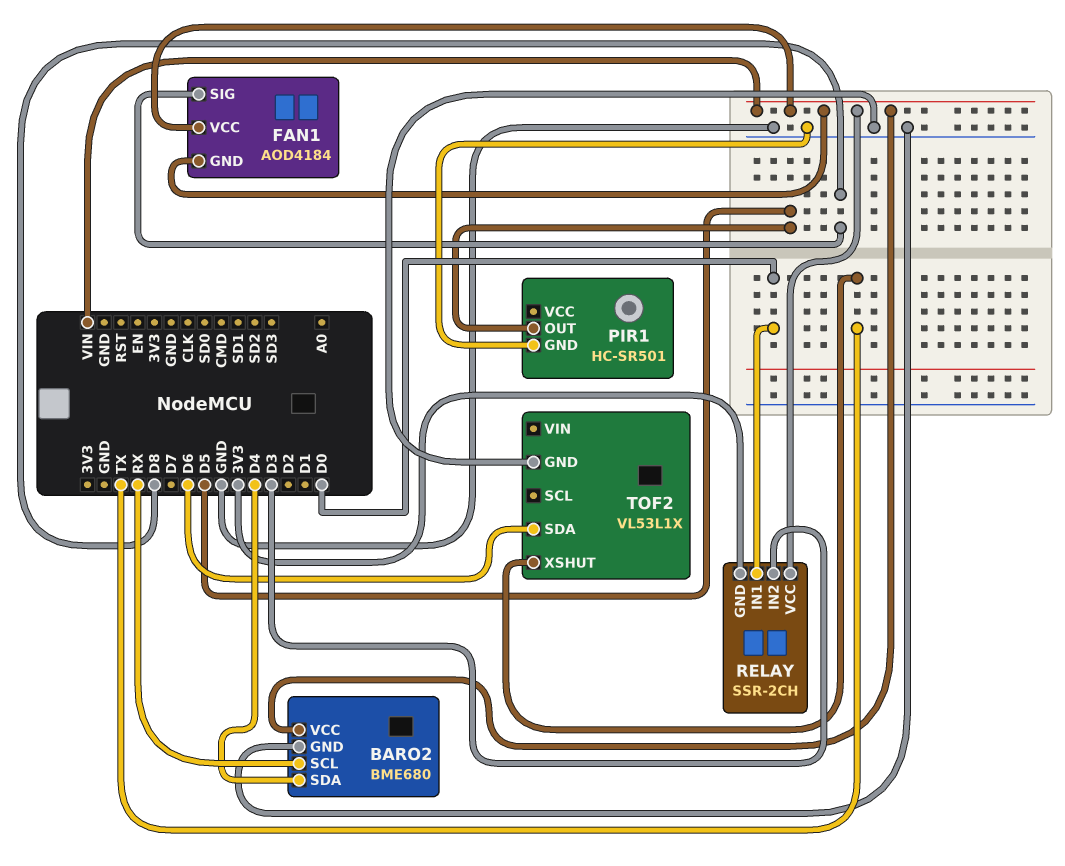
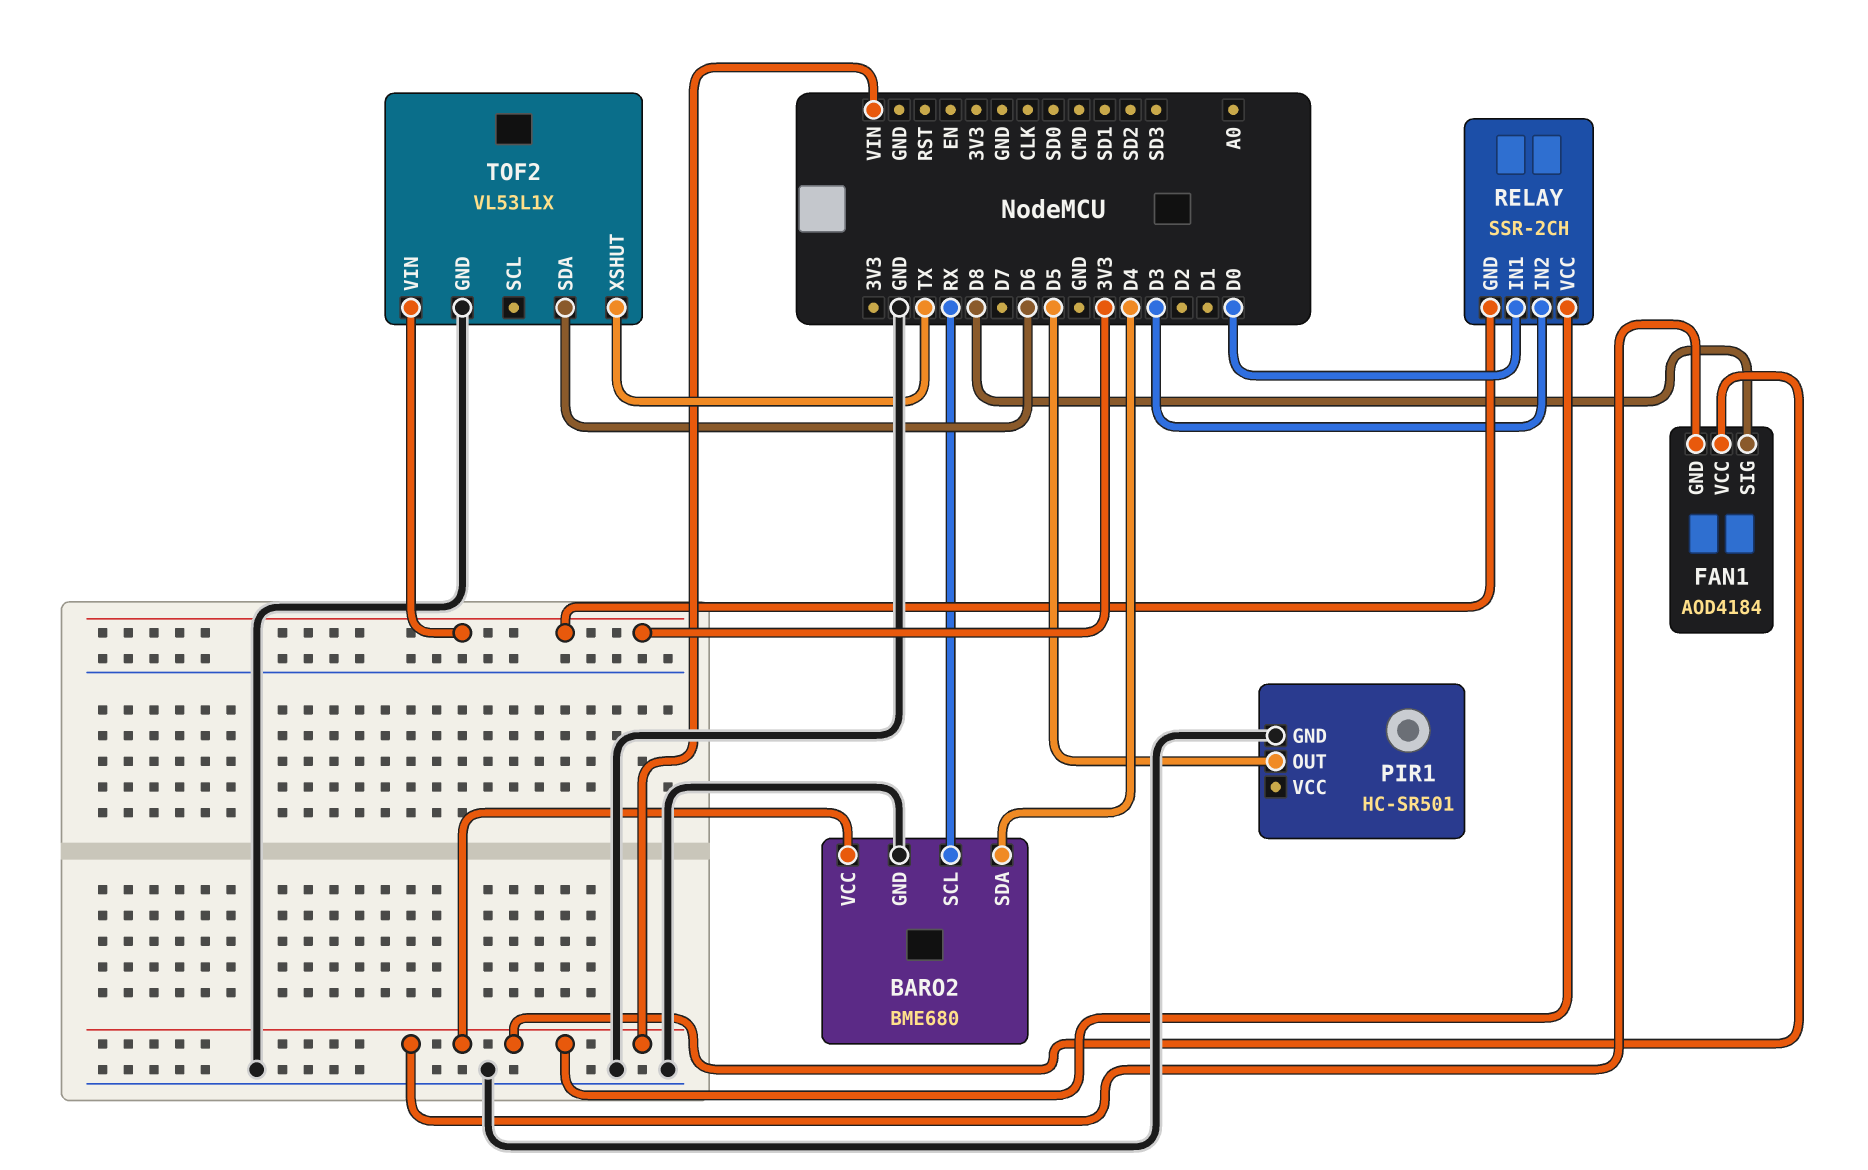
TOF2 pin VIN: none -> 3V3

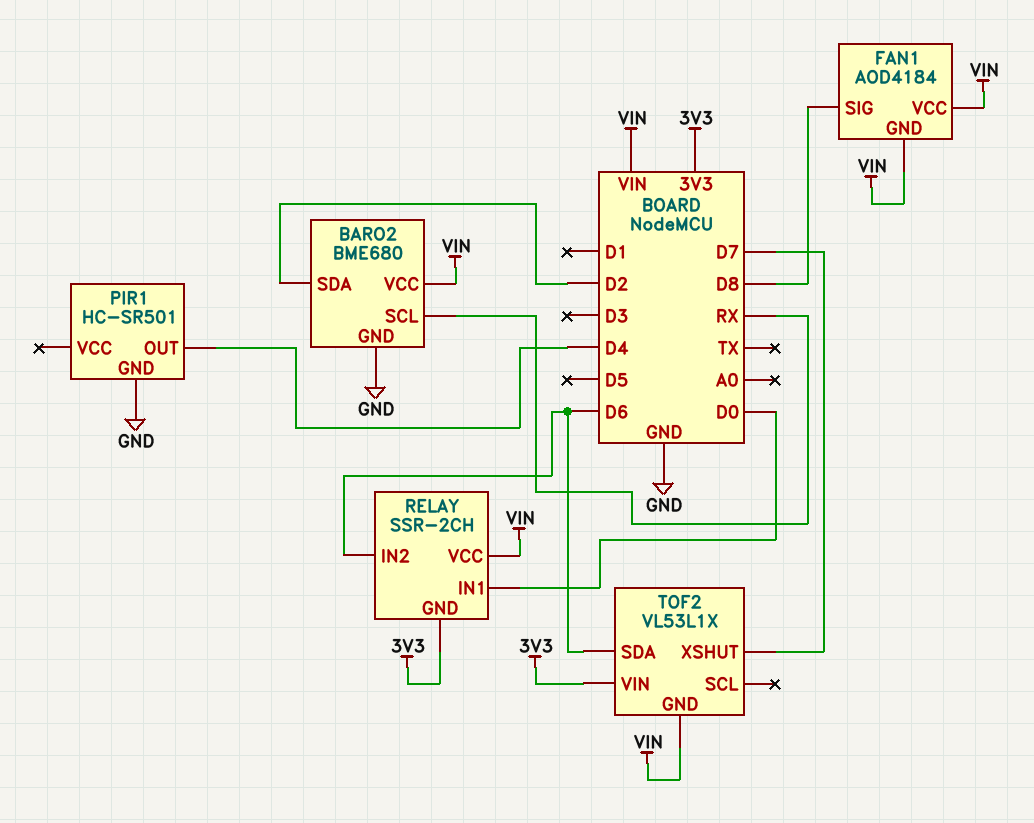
BARO2 pin SDA: D4 -> D2
PIR1 pin OUT: D5 -> D4
RELAY pin IN2: D3 -> D6
TOF2 pin GND: GND -> VIN
TOF2 pin XSHUT: TX -> D7

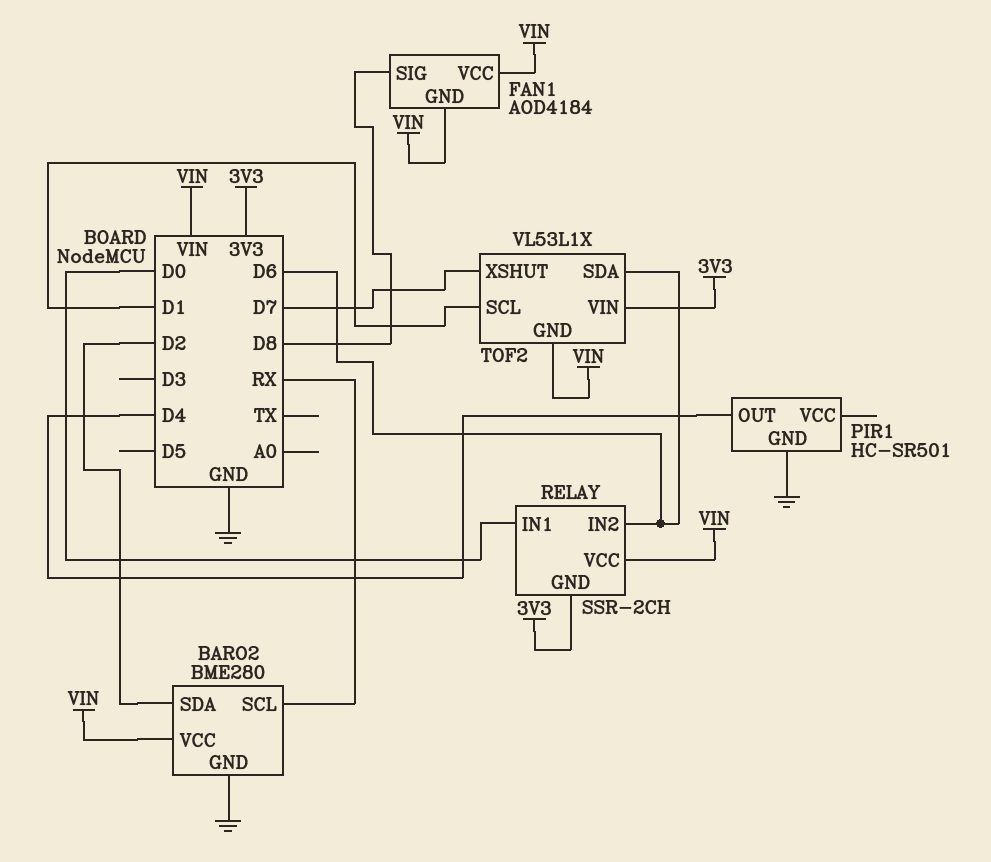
BARO2: BME680 -> BME280
TOF2 pin SCL: none -> D1

